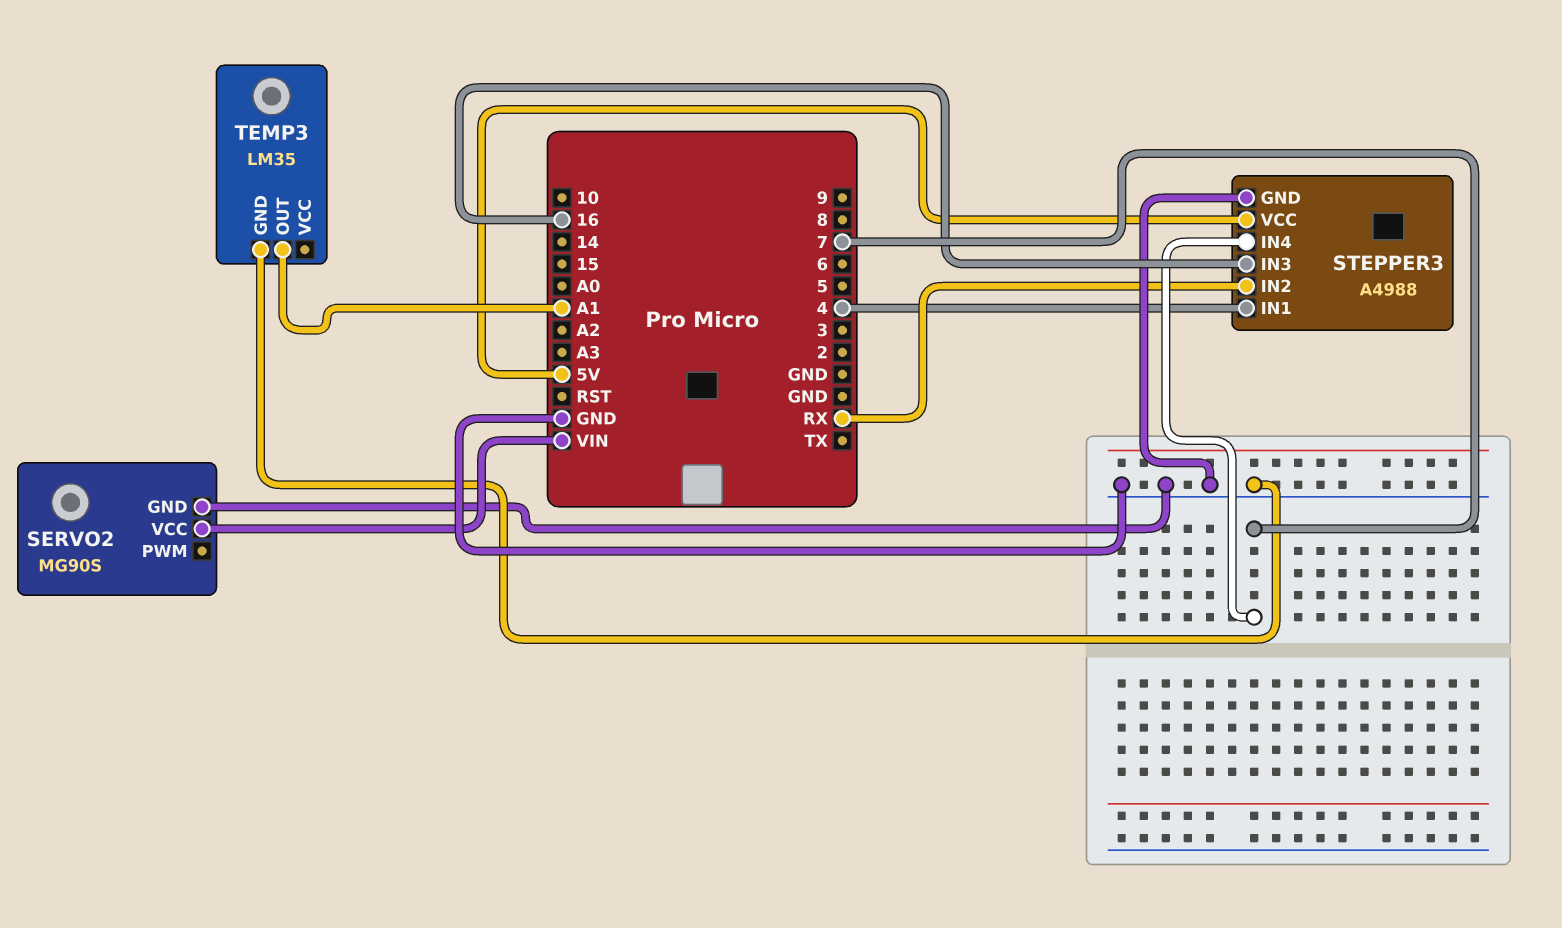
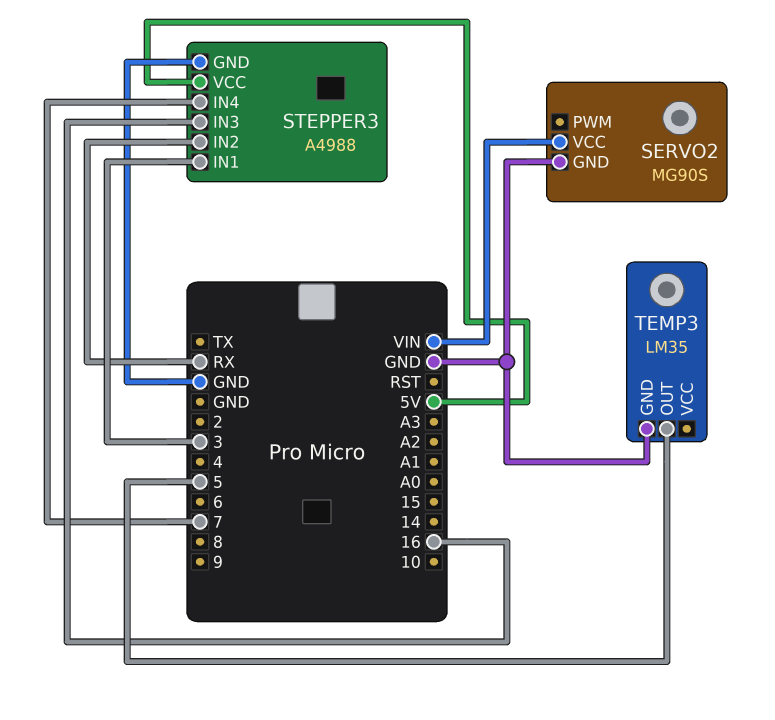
STEPPER3 pin IN1: 4 -> 3
TEMP3 pin OUT: A1 -> 5

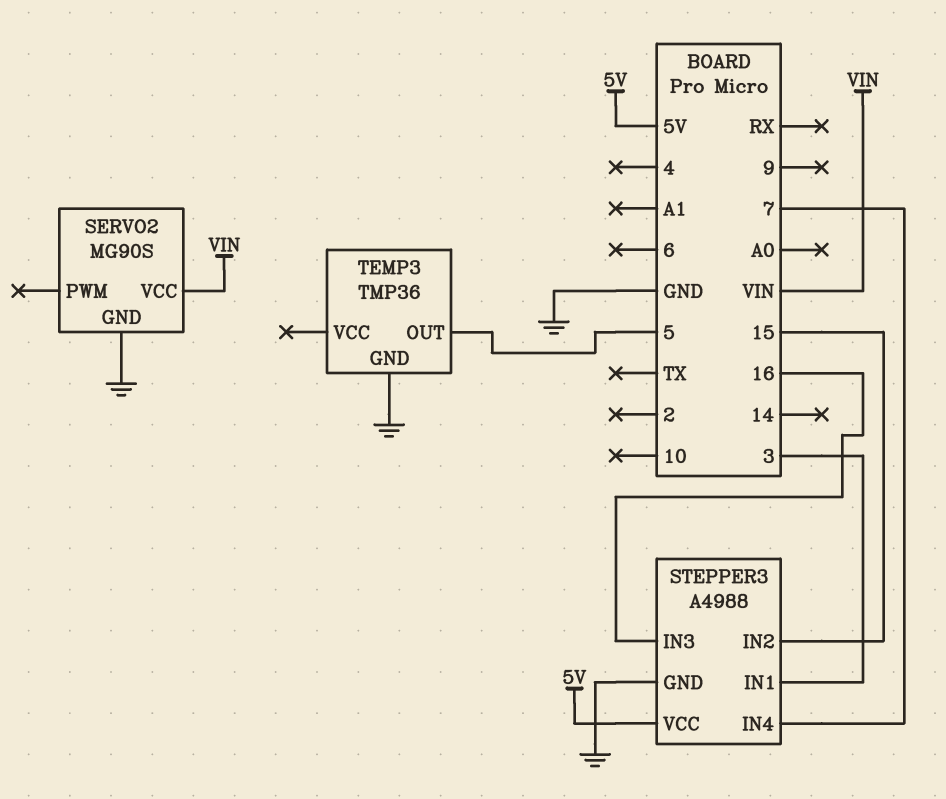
STEPPER3 pin IN2: RX -> 15
TEMP3: LM35 -> TMP36

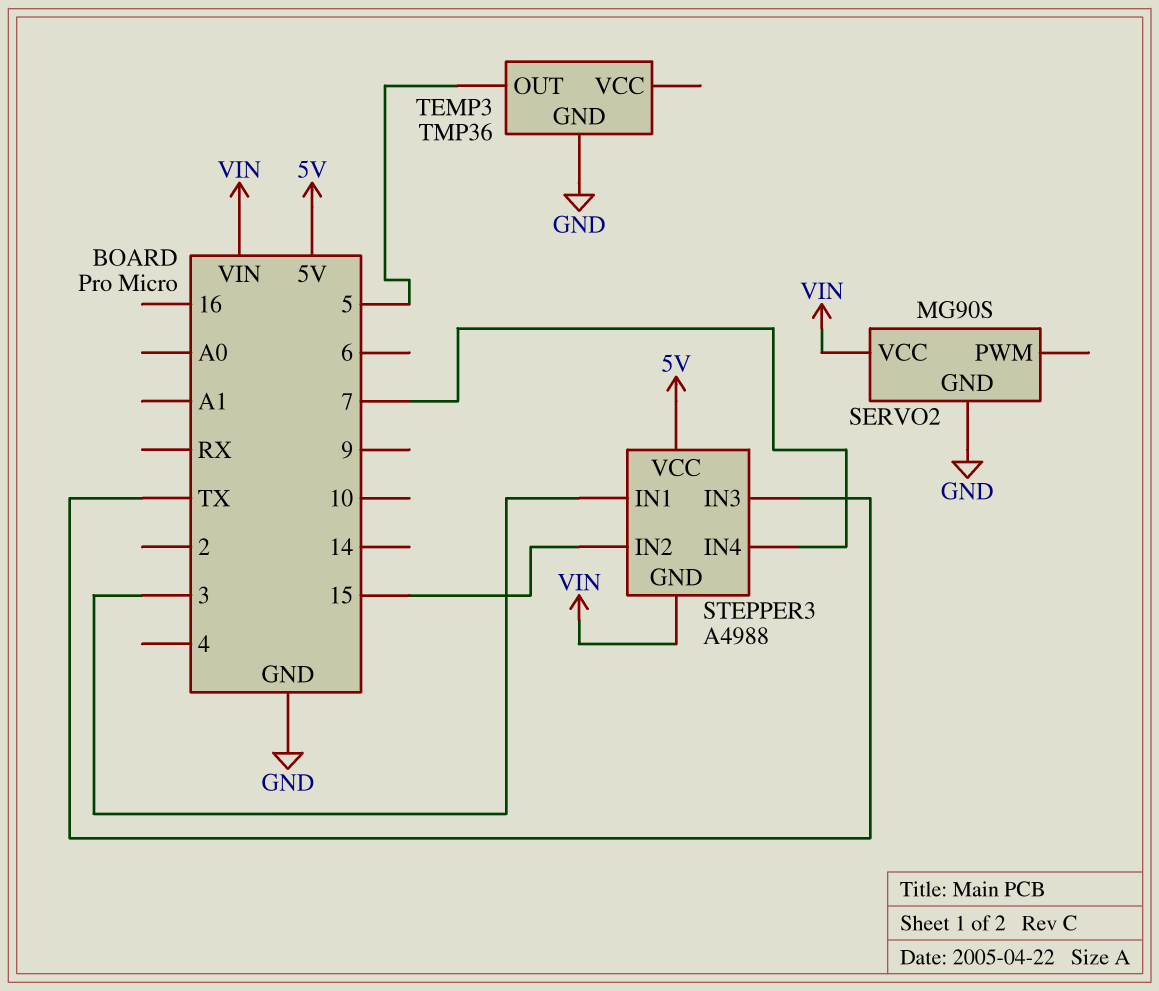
STEPPER3 pin GND: GND -> VIN
STEPPER3 pin IN3: 16 -> TX

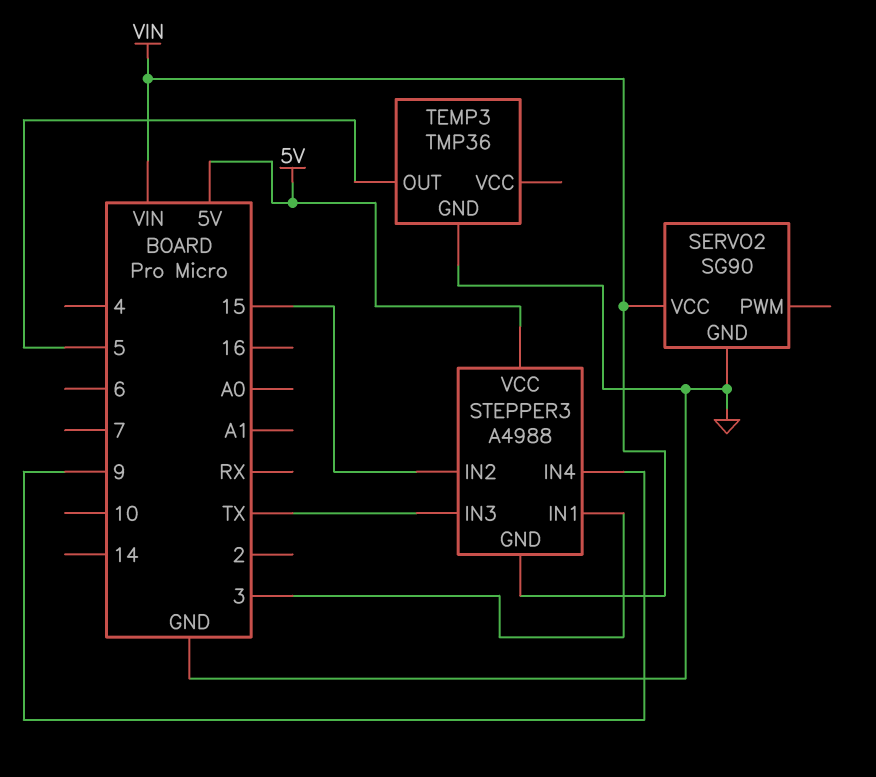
SERVO2: MG90S -> SG90
STEPPER3 pin IN4: 7 -> 9

